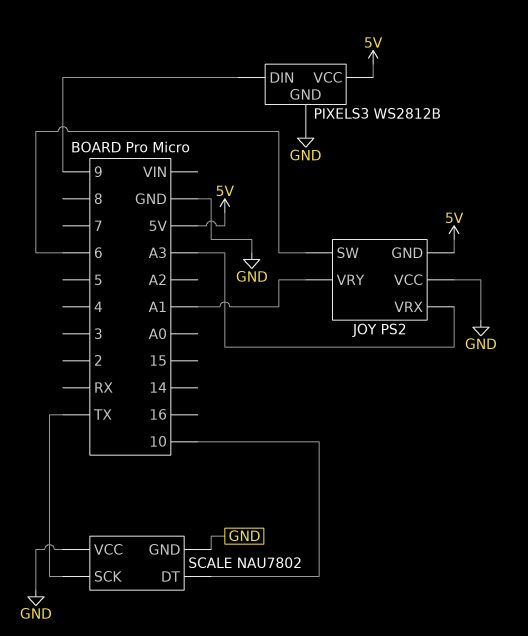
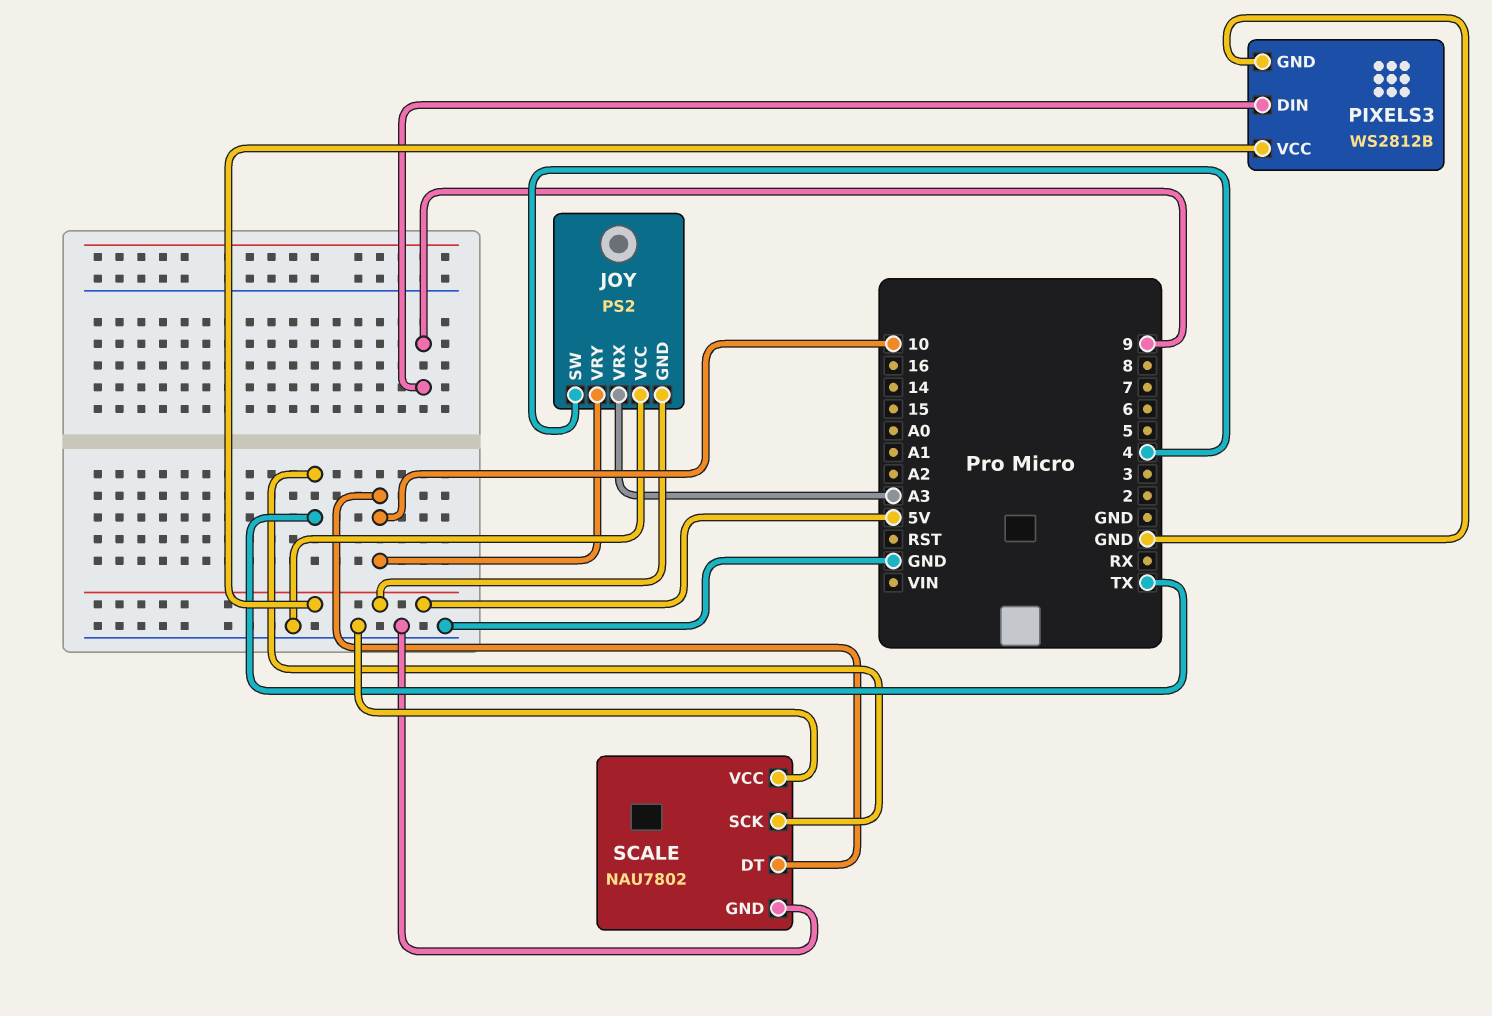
JOY pin SW: 6 -> 4
JOY pin VRY: A1 -> 10

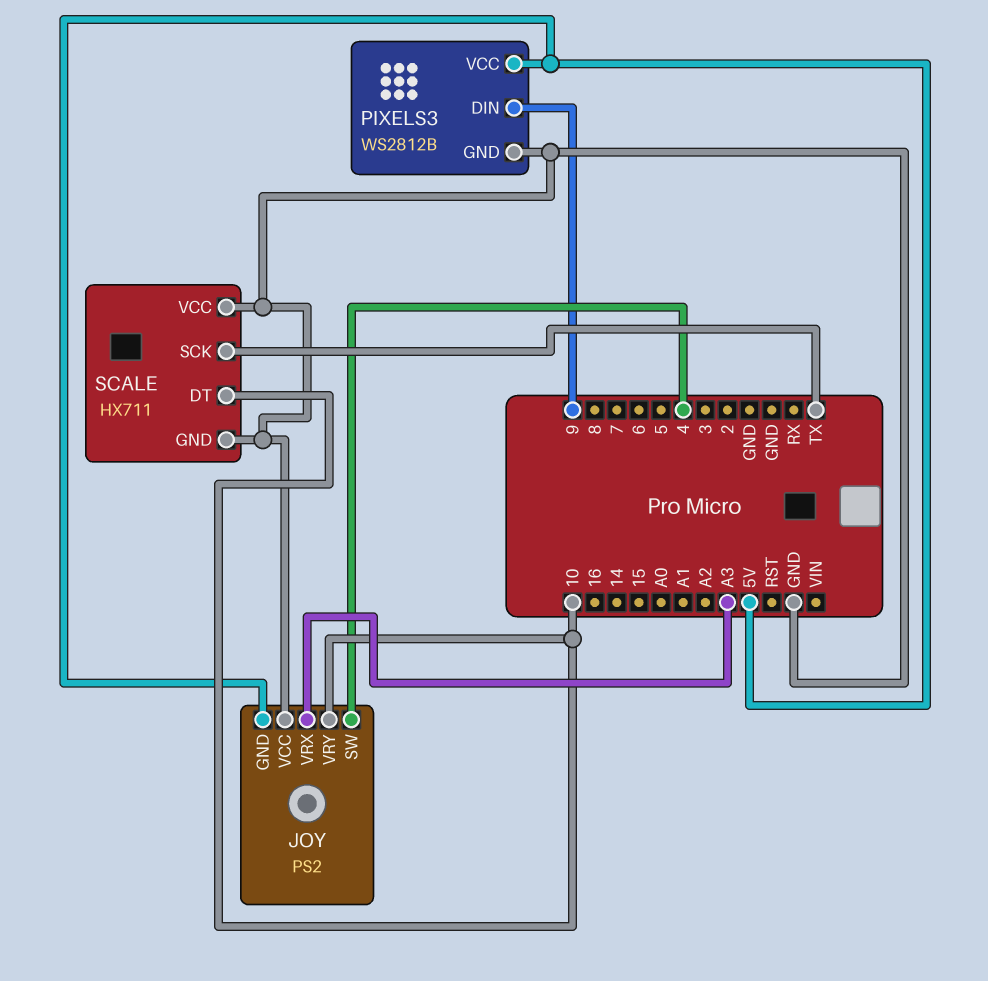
SCALE: NAU7802 -> HX711

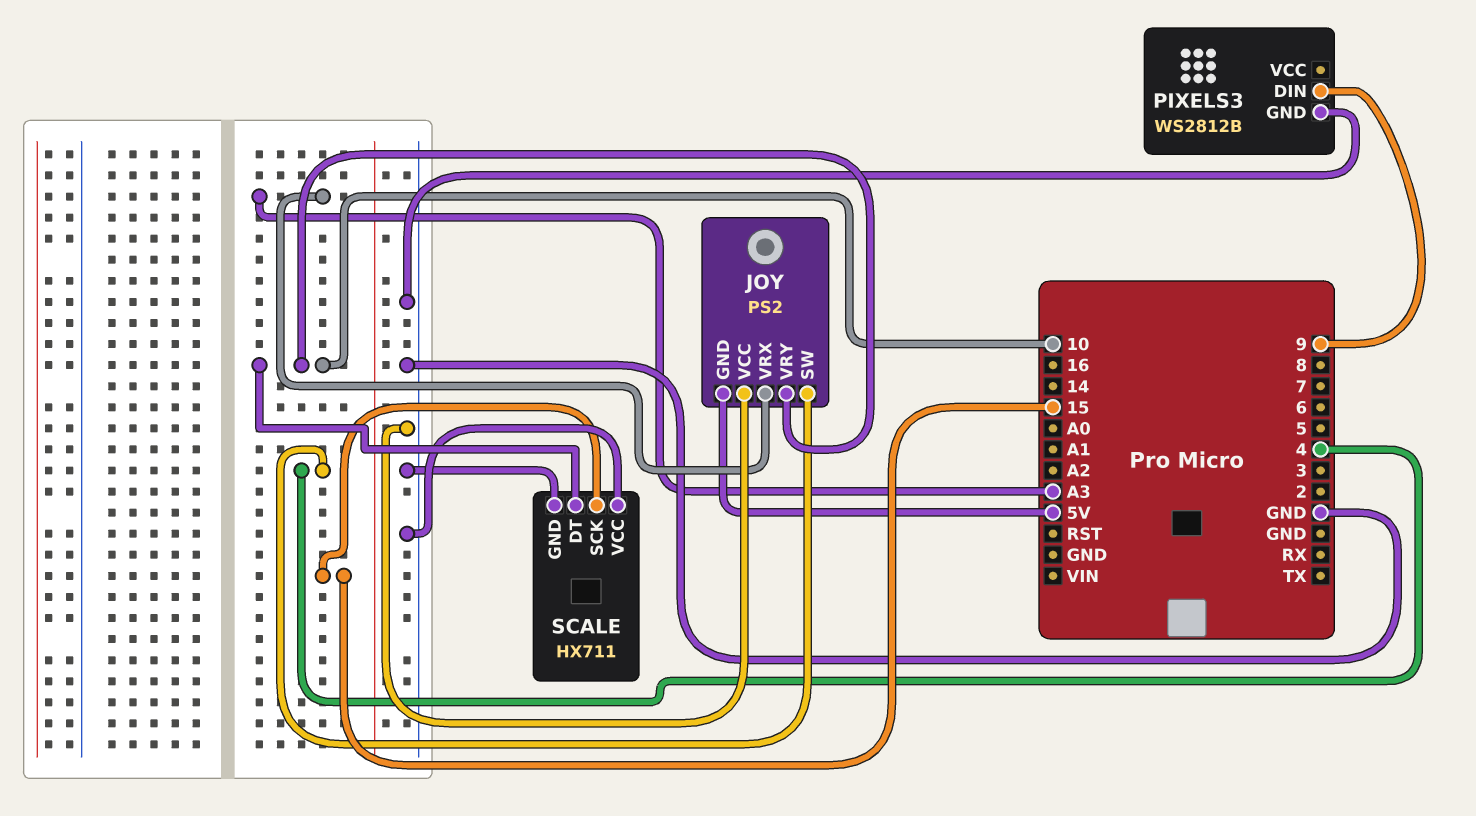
PIXELS3 pin VCC: 5V -> none
SCALE pin SCK: TX -> 15

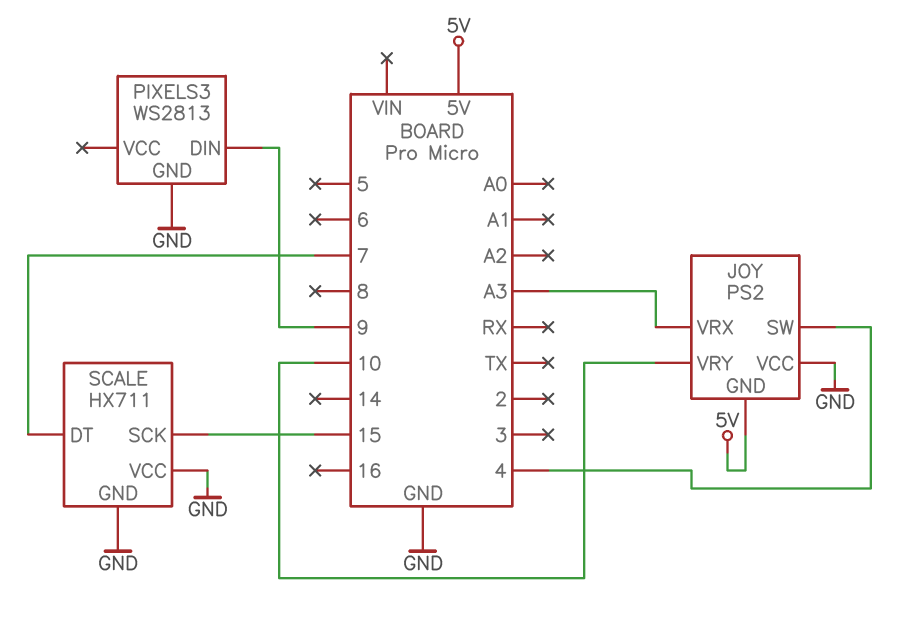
PIXELS3: WS2812B -> WS2813
SCALE pin DT: 10 -> 7

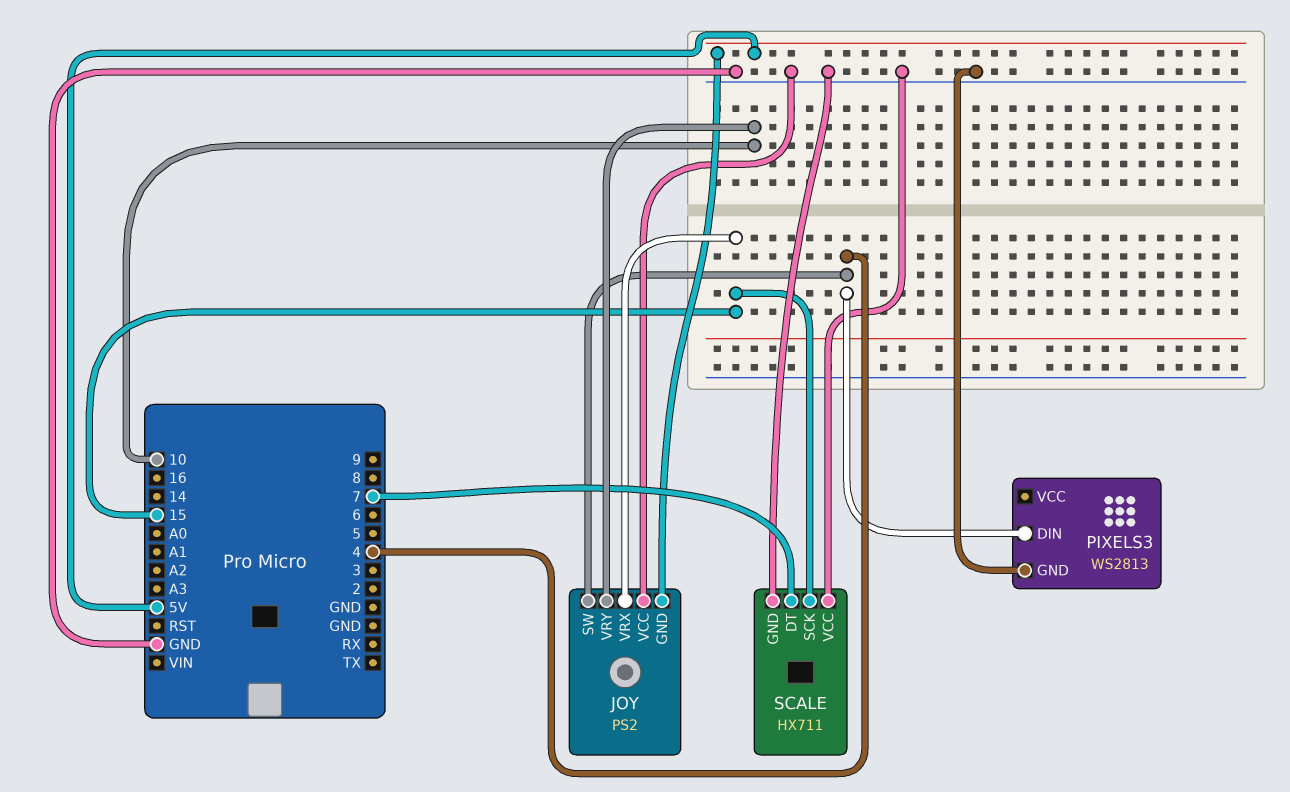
JOY pin VRX: A3 -> 15
PIXELS3 pin DIN: 9 -> 4

